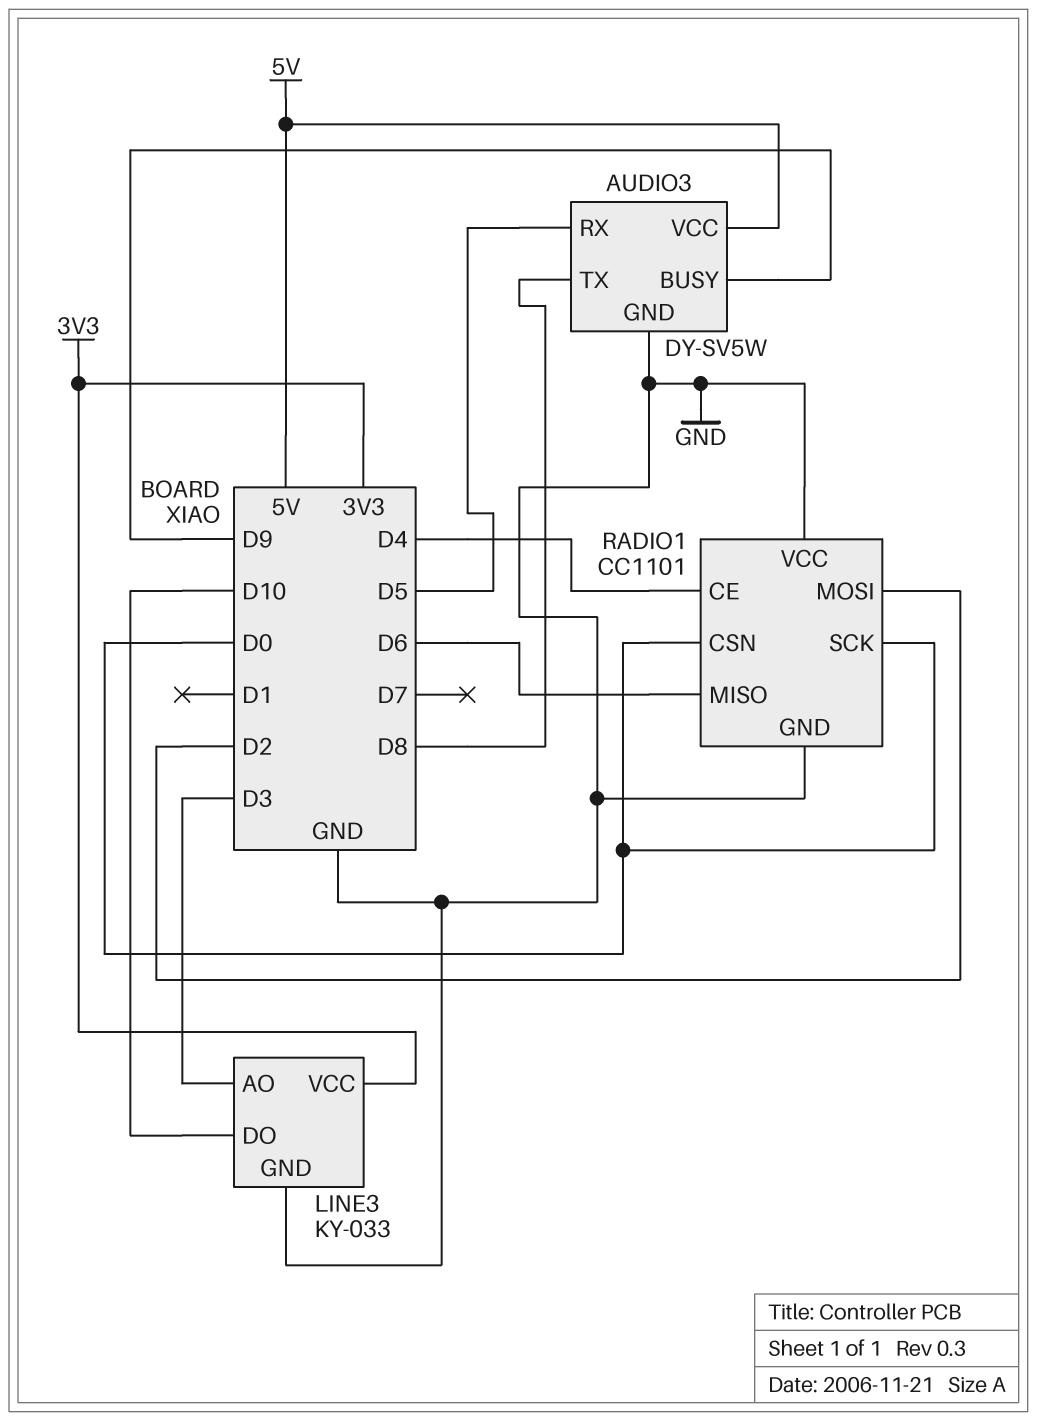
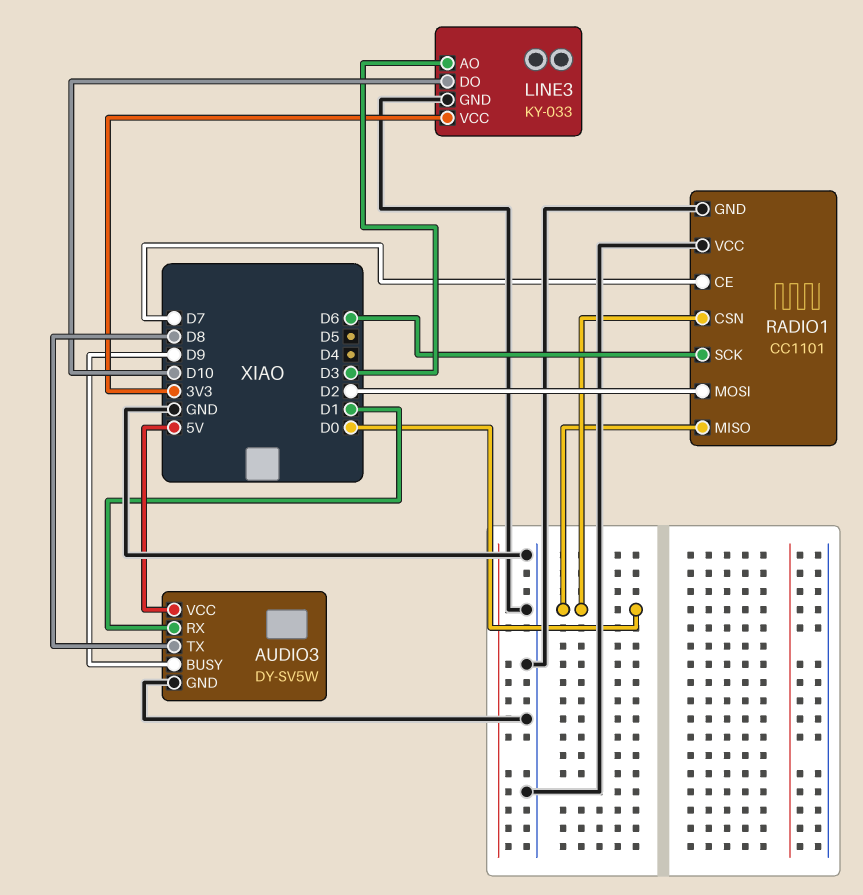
AUDIO3 pin RX: D5 -> D1
RADIO1 pin CE: D4 -> D7
RADIO1 pin MISO: D6 -> D0
RADIO1 pin SCK: D0 -> D6

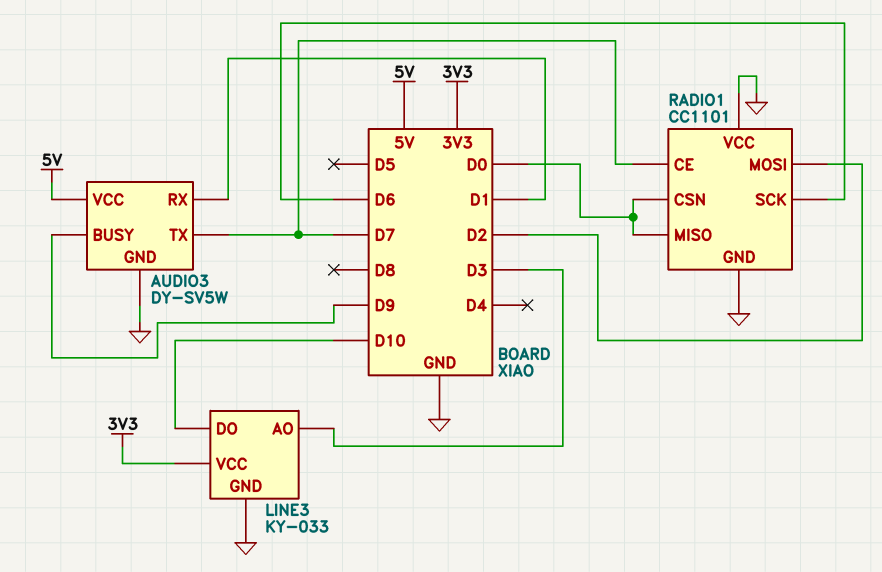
AUDIO3 pin TX: D8 -> D7

